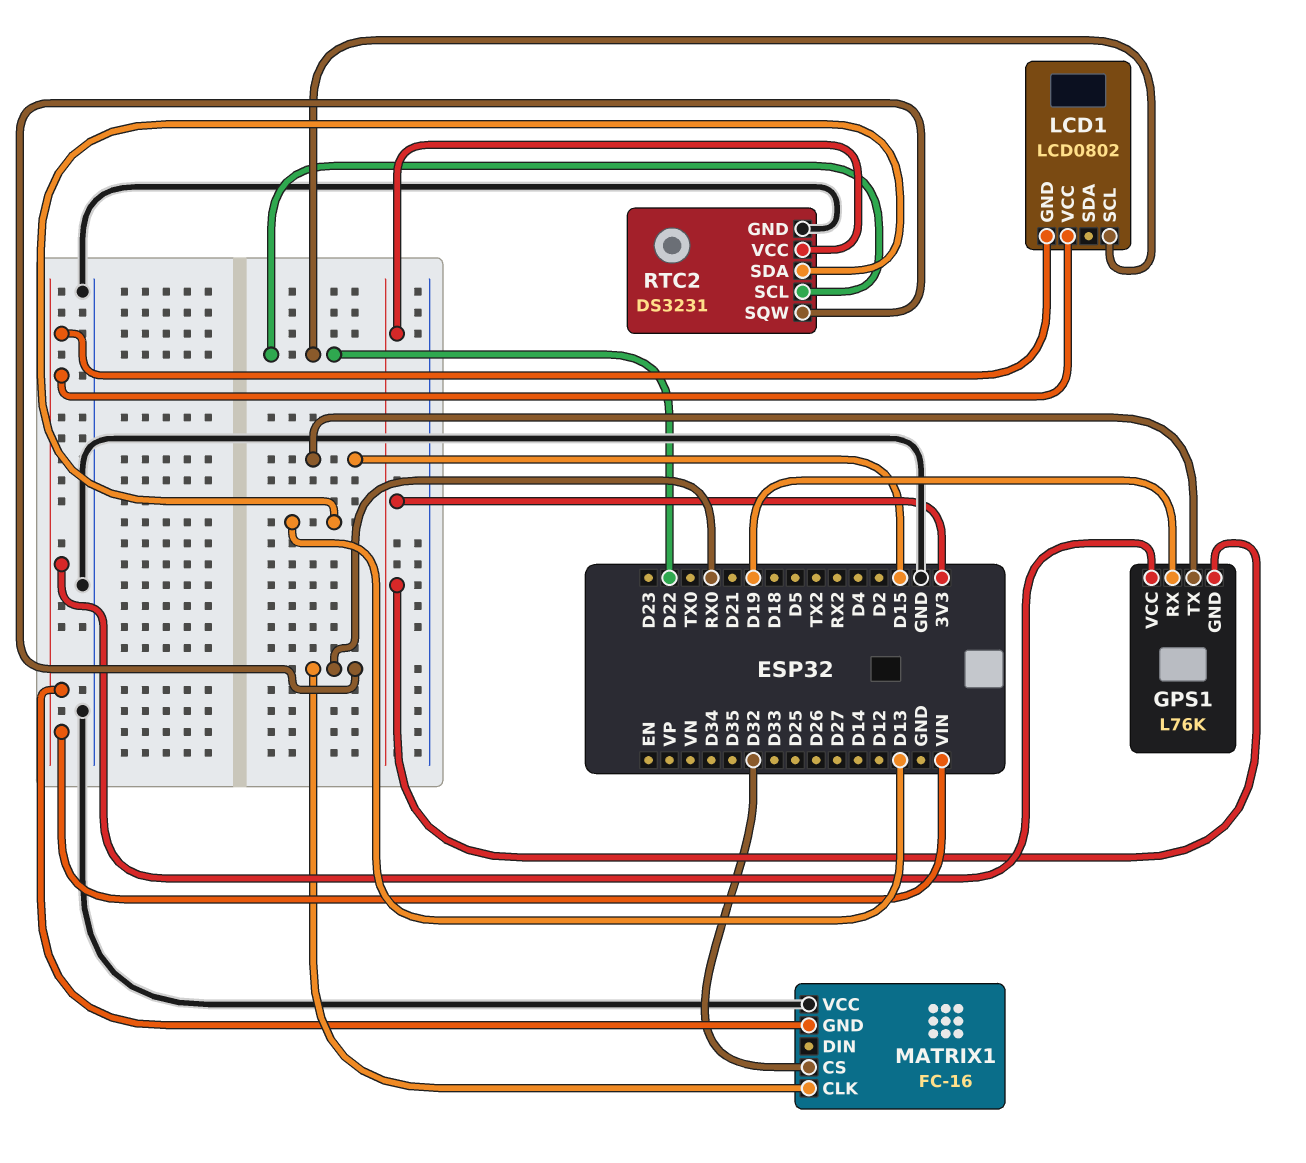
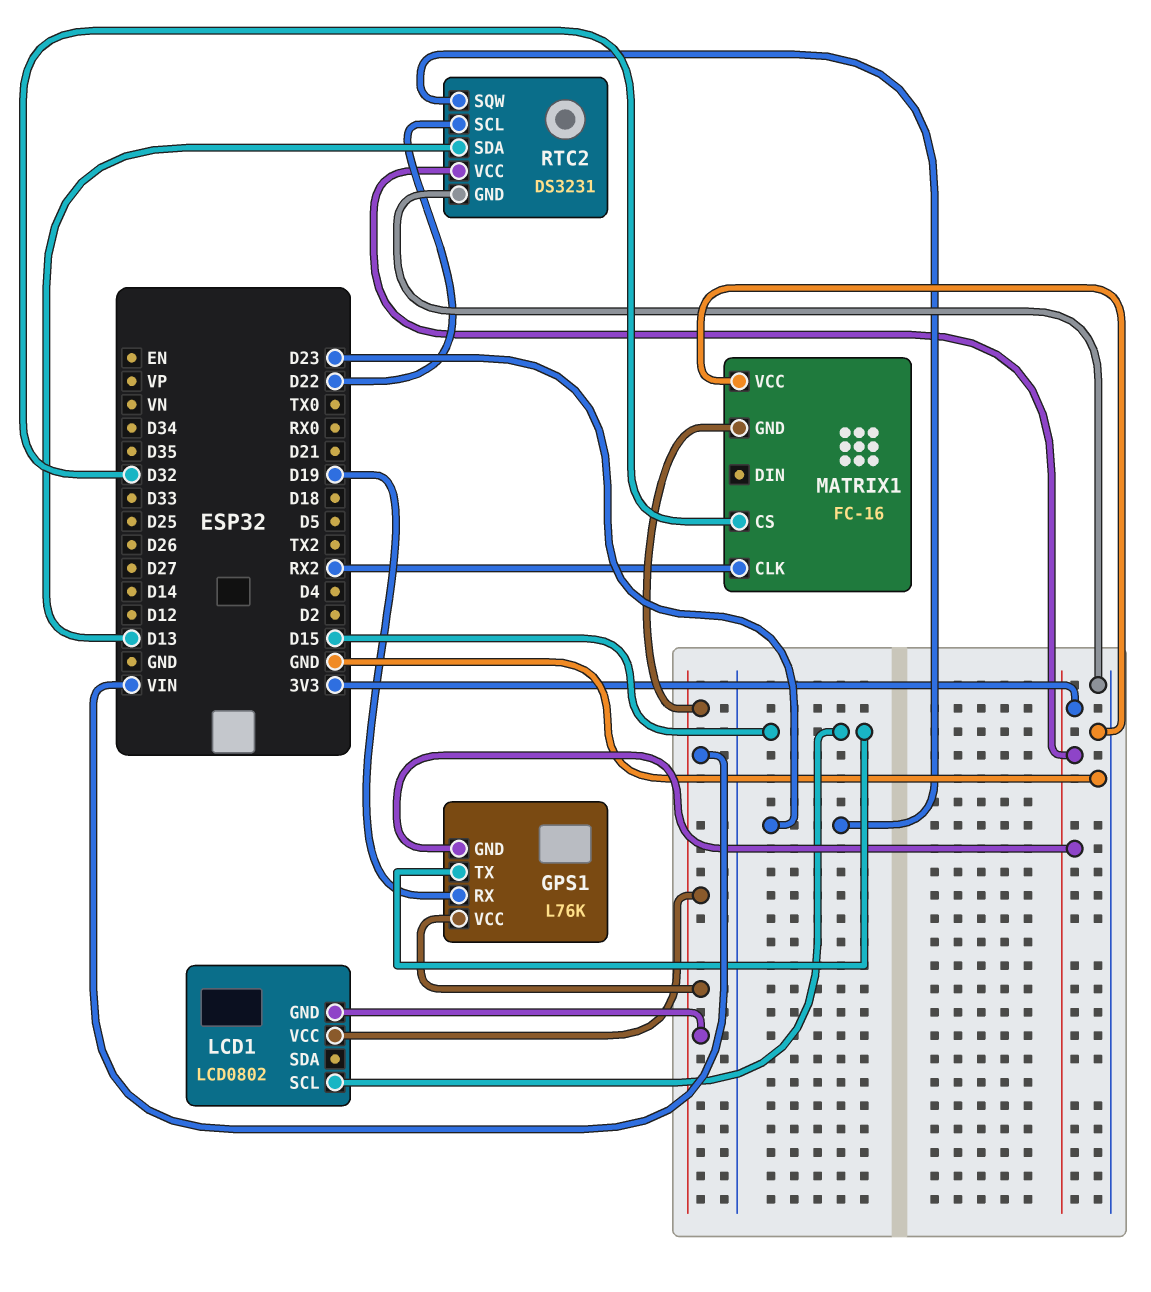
LCD1 pin SCL: D22 -> D15
MATRIX1 pin CLK: RX0 -> RX2
RTC2 pin SQW: RX0 -> D23

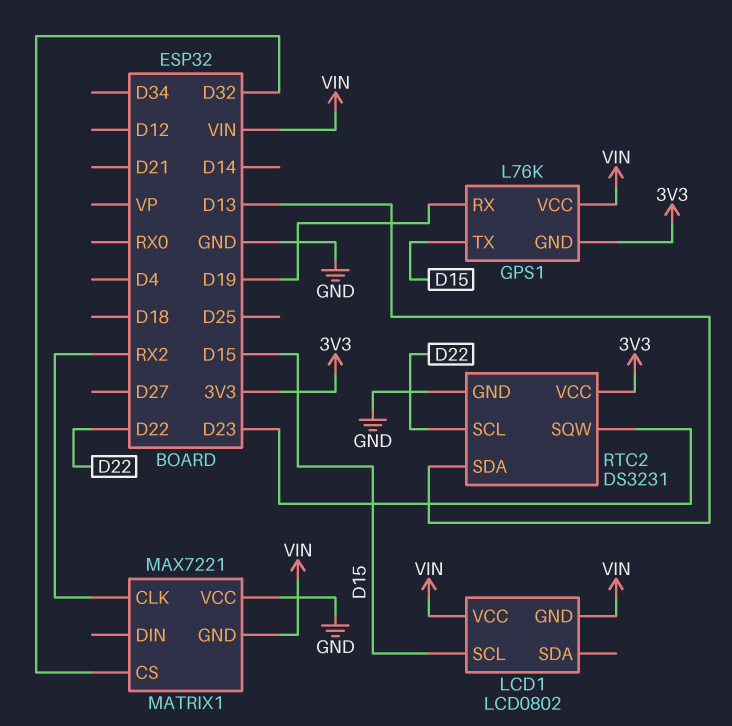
MATRIX1: FC-16 -> MAX7221

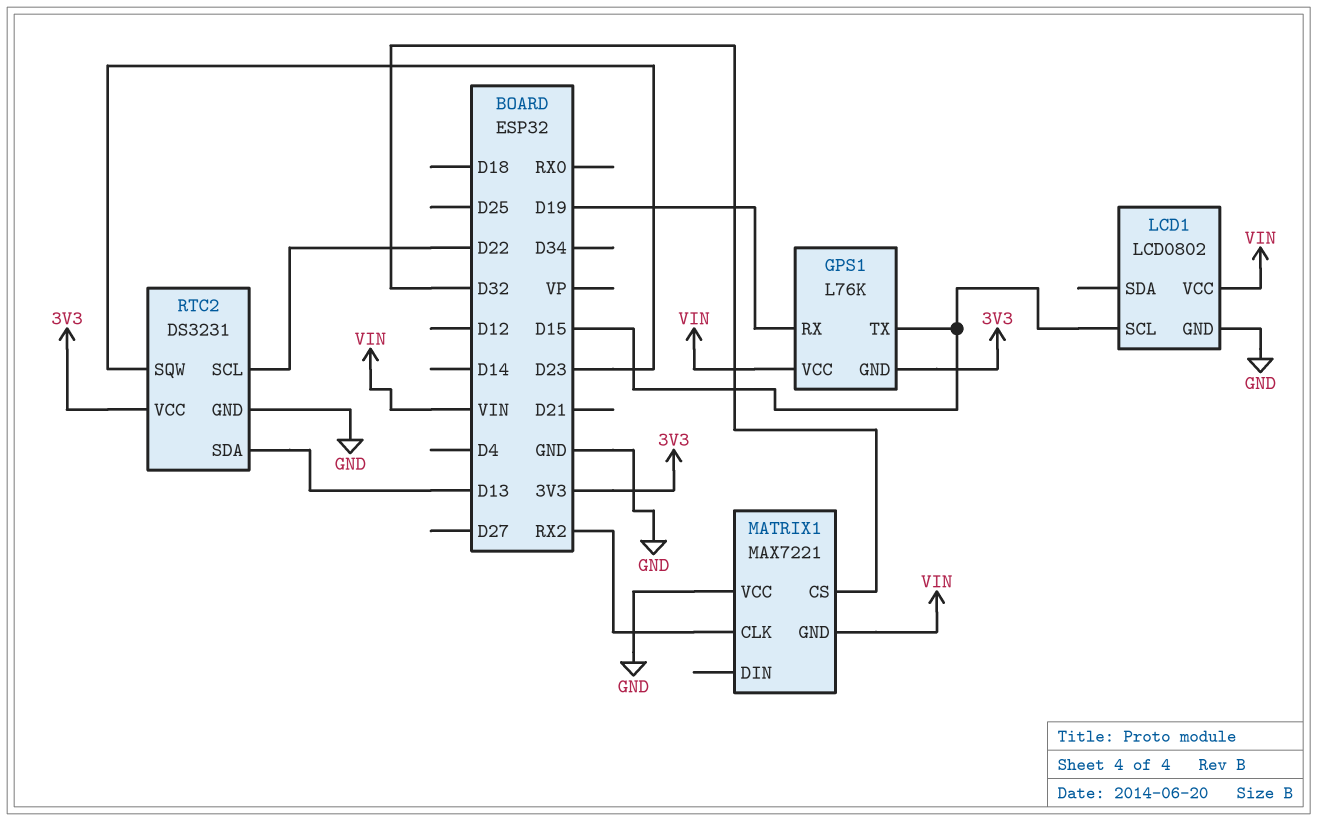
LCD1 pin GND: VIN -> GND

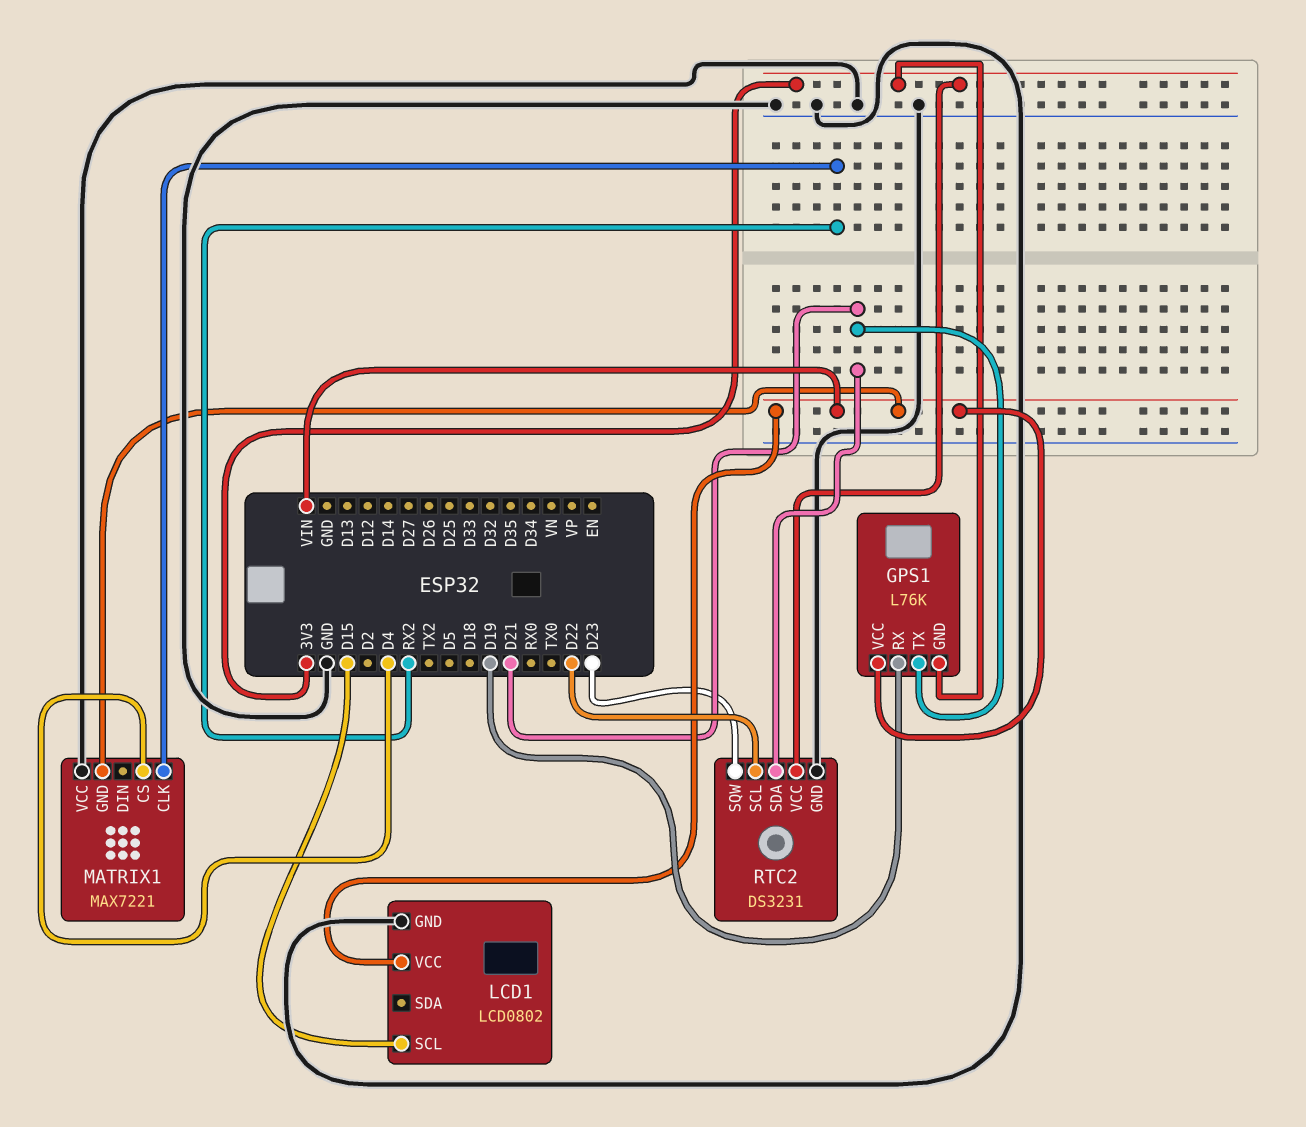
GPS1 pin TX: D15 -> D21
MATRIX1 pin CS: D32 -> D4
RTC2 pin SDA: D13 -> D21

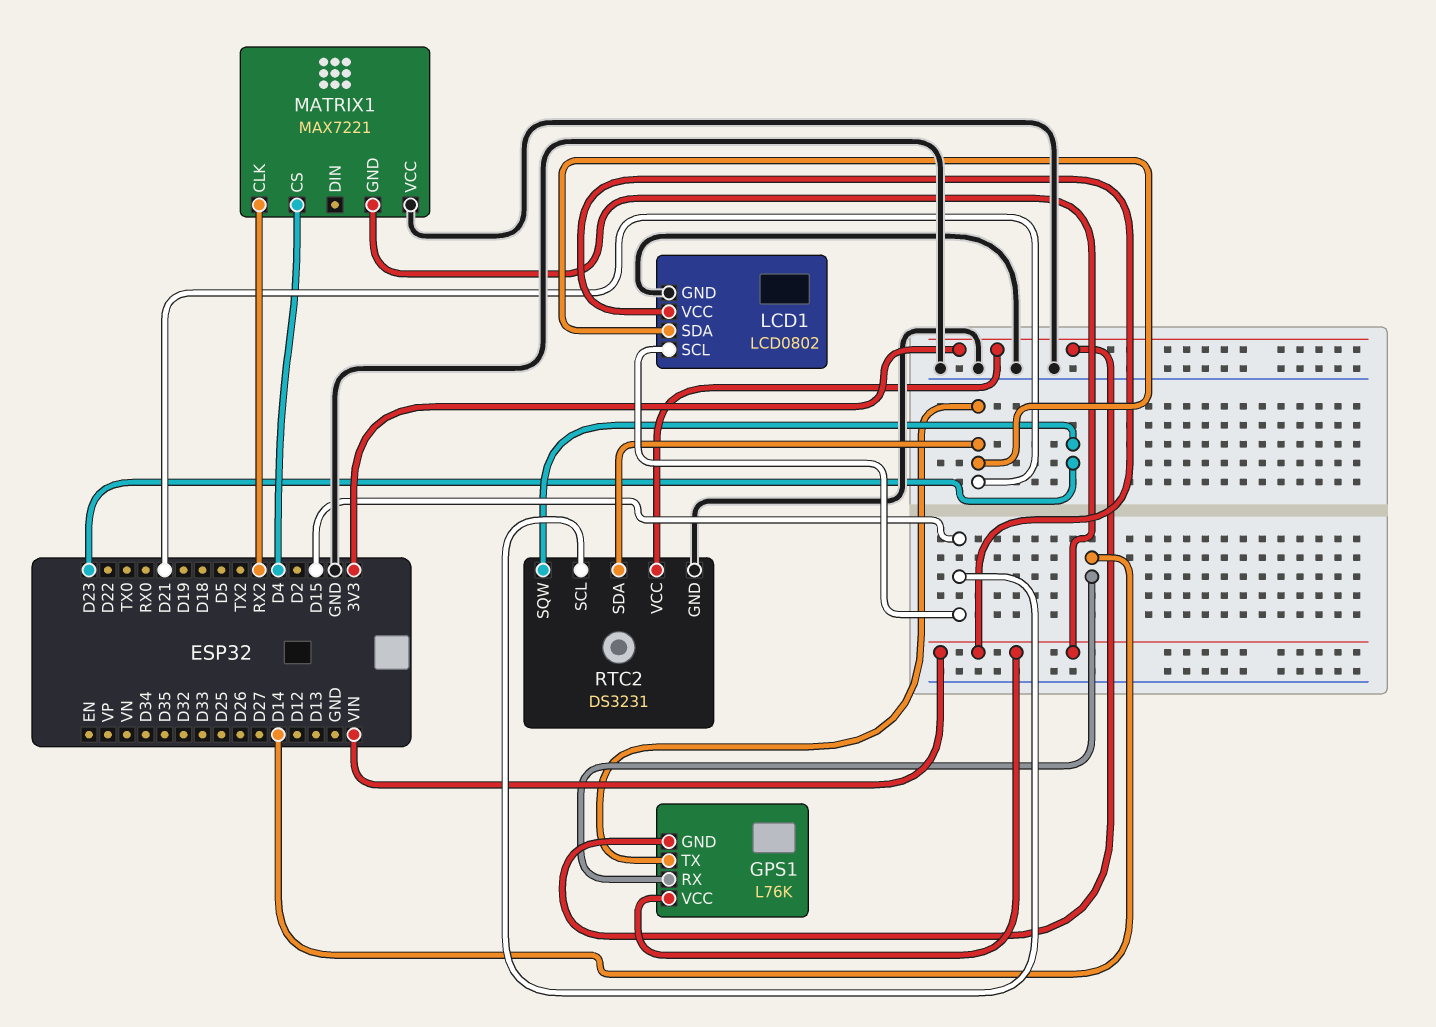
GPS1 pin RX: D19 -> D14
LCD1 pin SDA: none -> D21
RTC2 pin SCL: D22 -> D15

